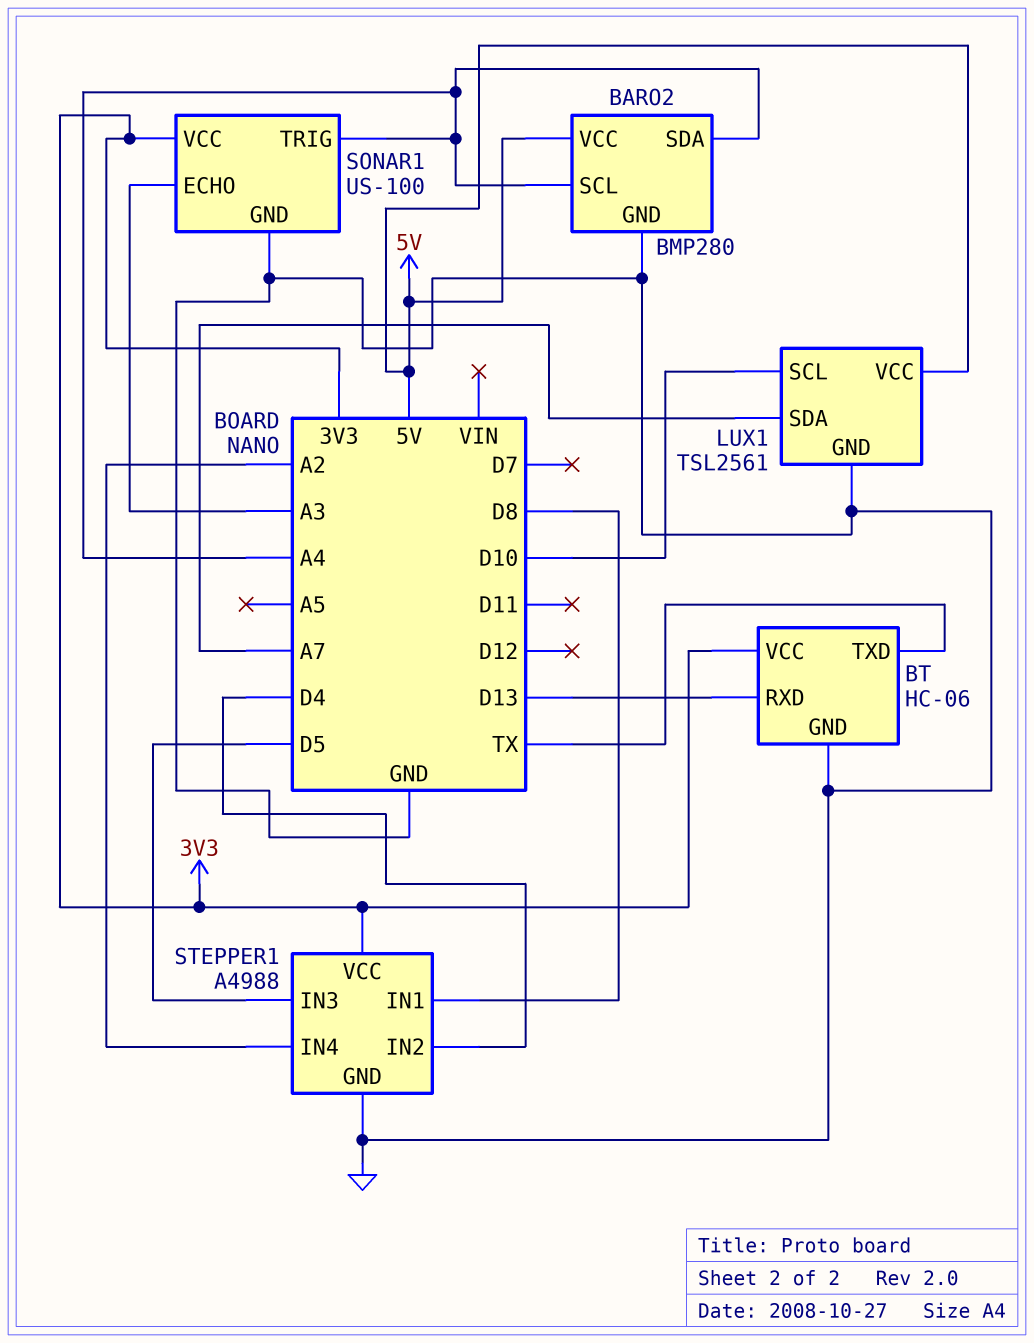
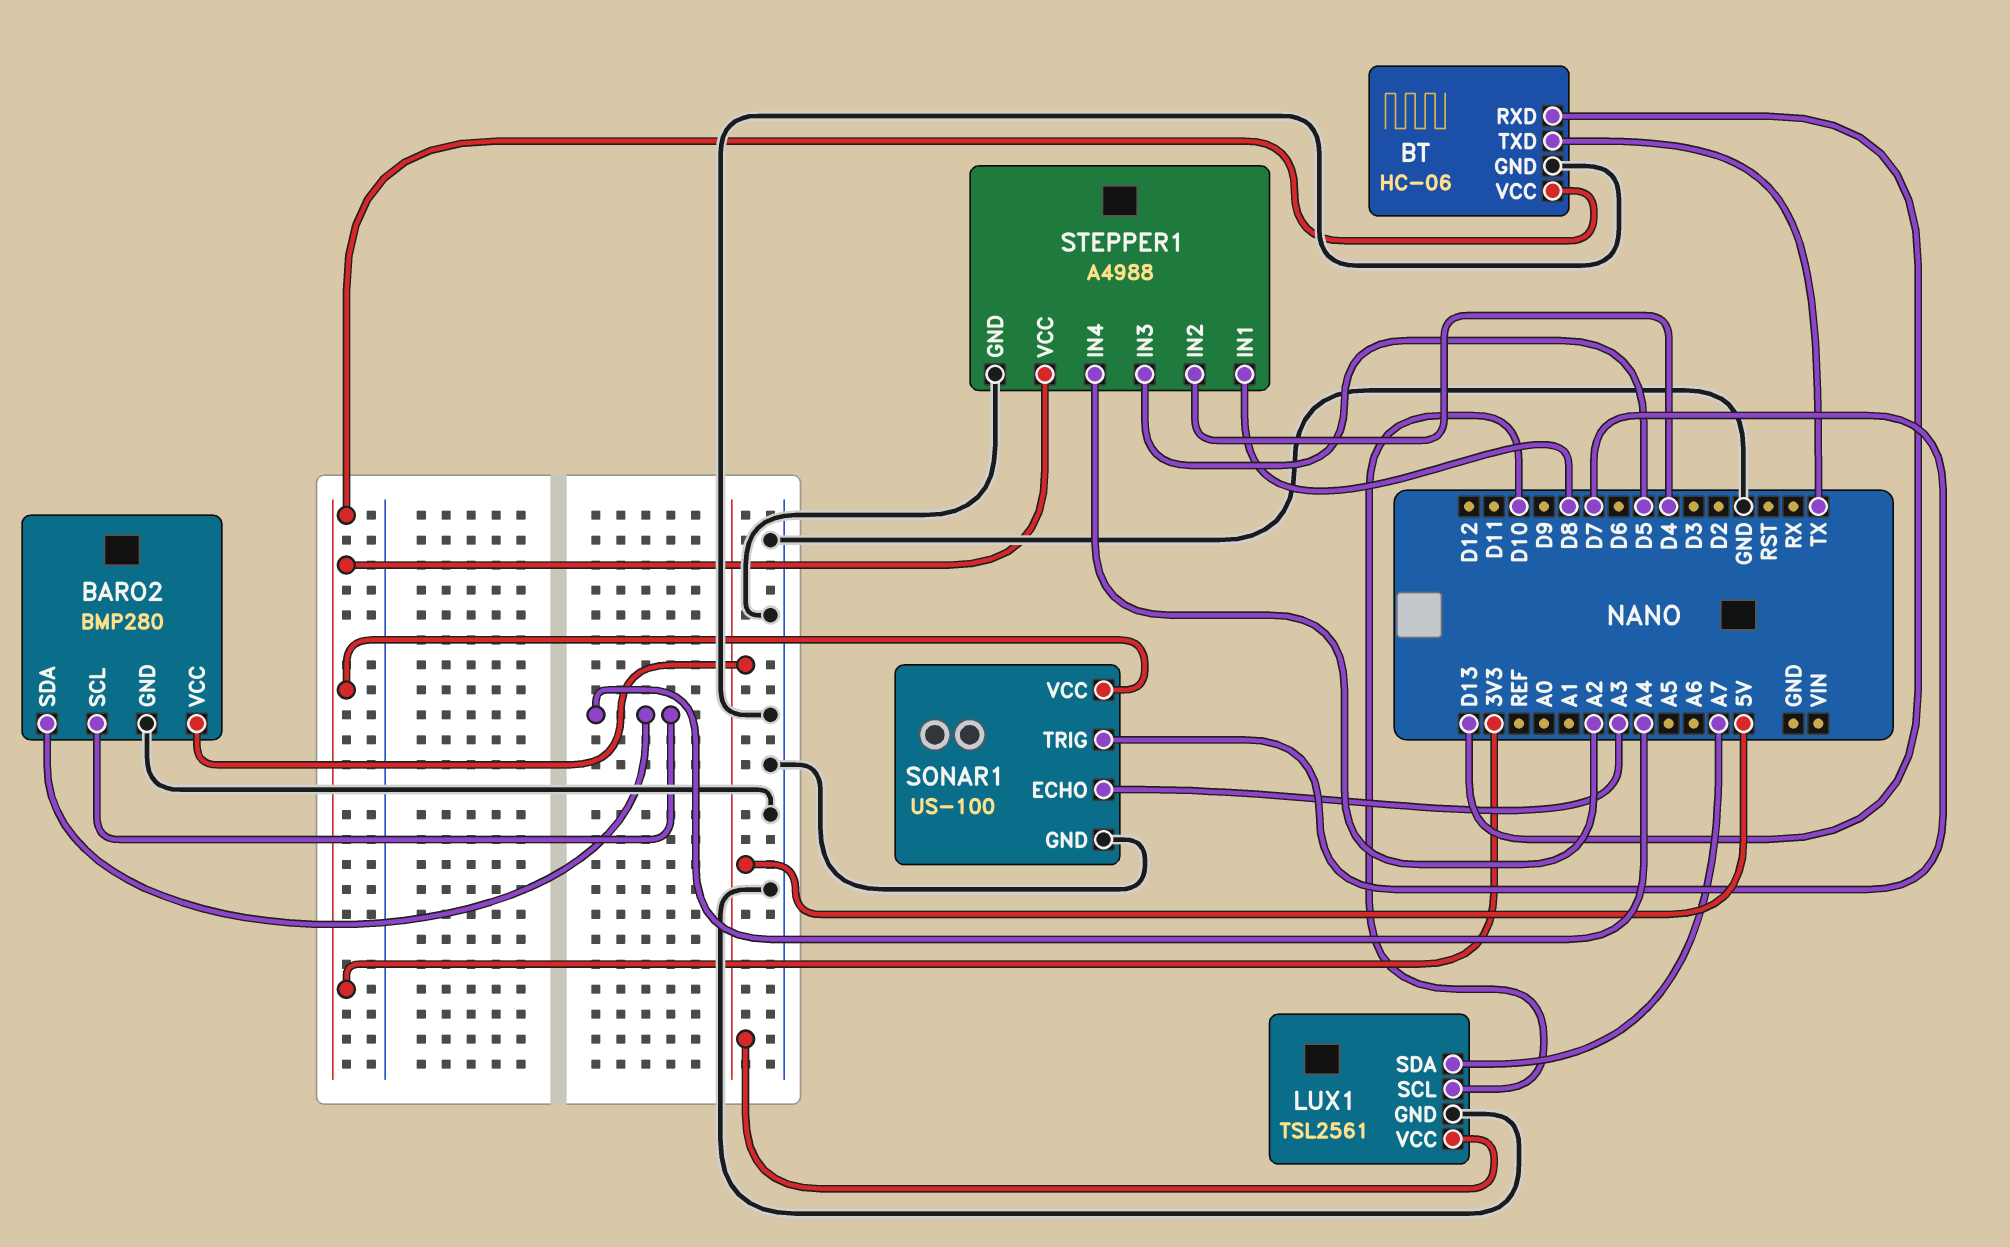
SONAR1 pin TRIG: A4 -> D7

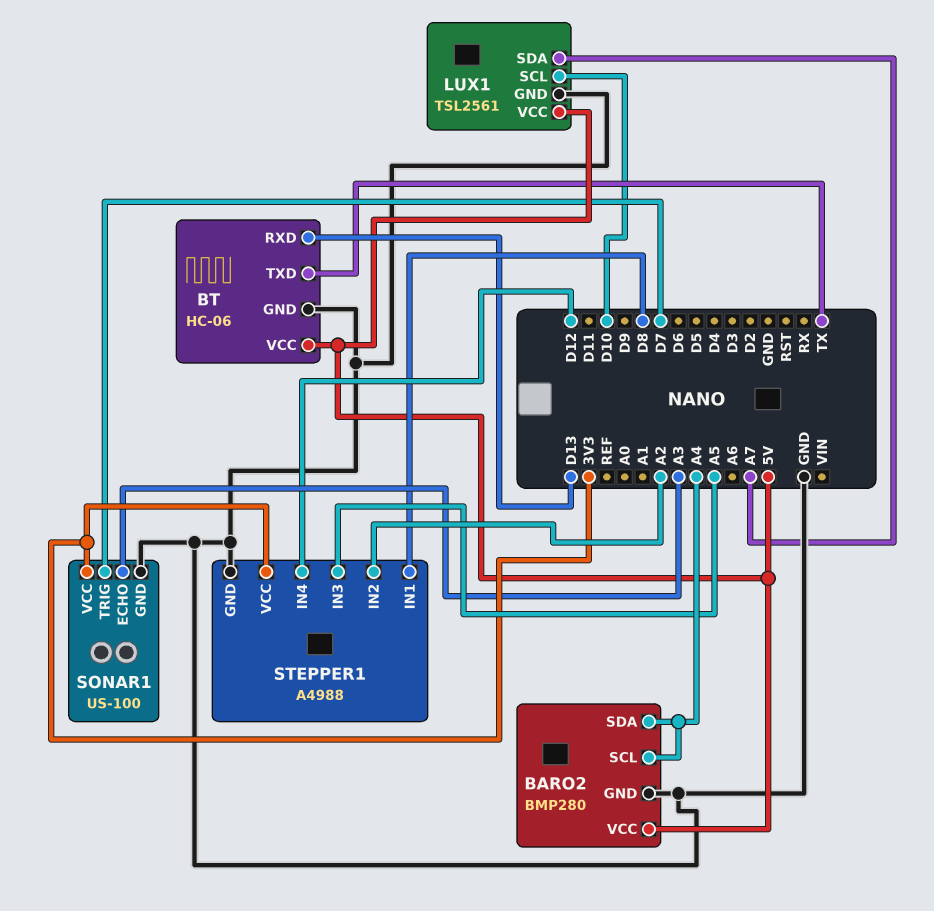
BT pin VCC: 3V3 -> 5V
STEPPER1 pin IN2: D4 -> A2
STEPPER1 pin IN3: D5 -> A5
STEPPER1 pin IN4: A2 -> D12

